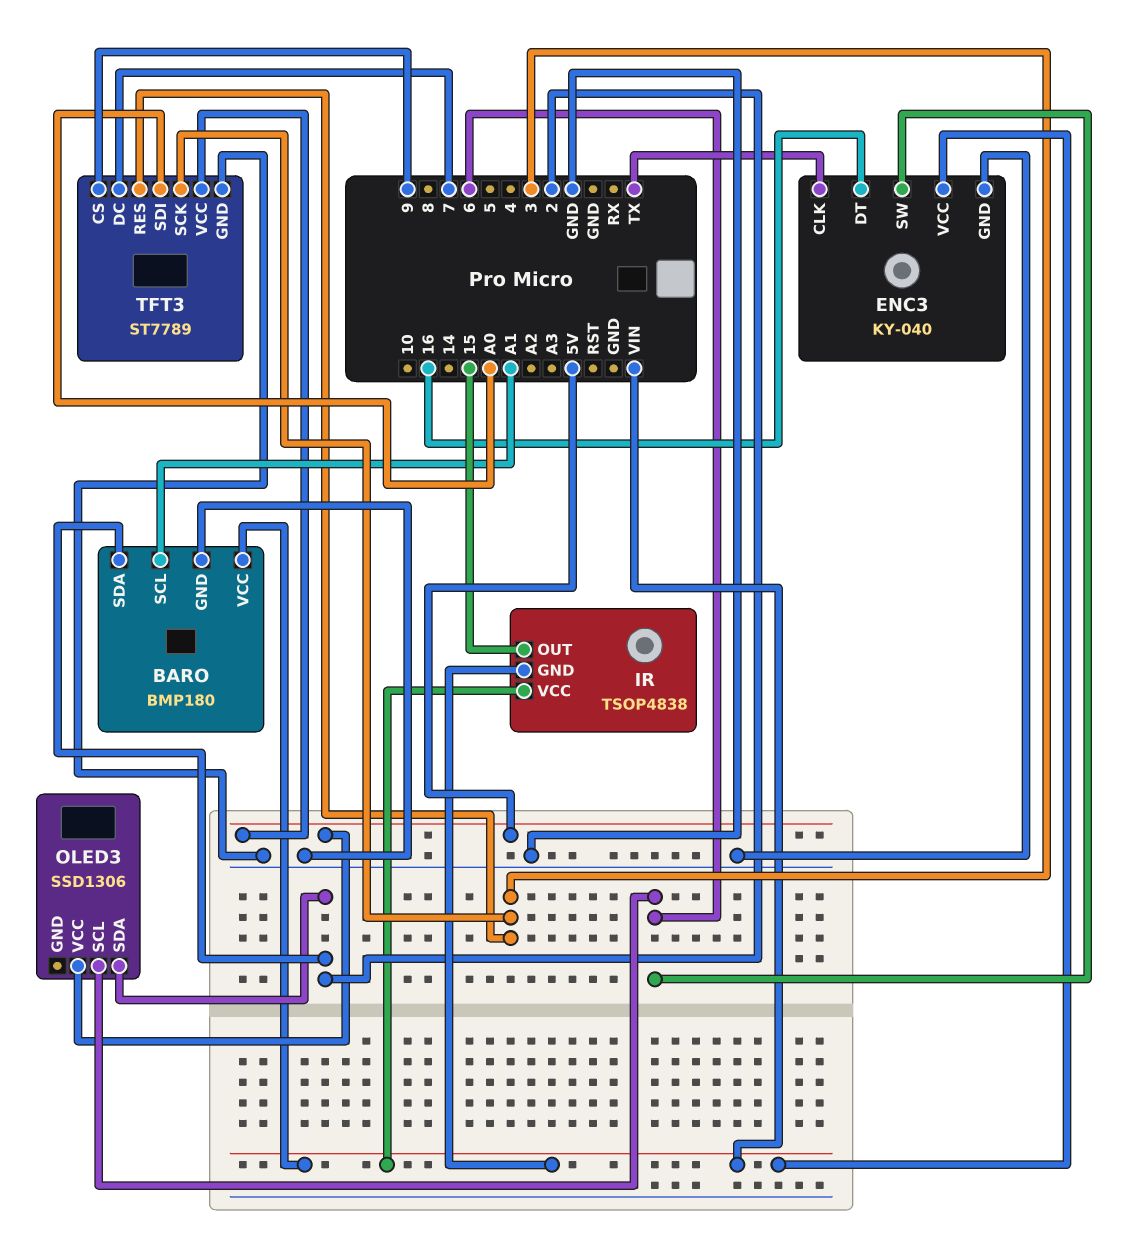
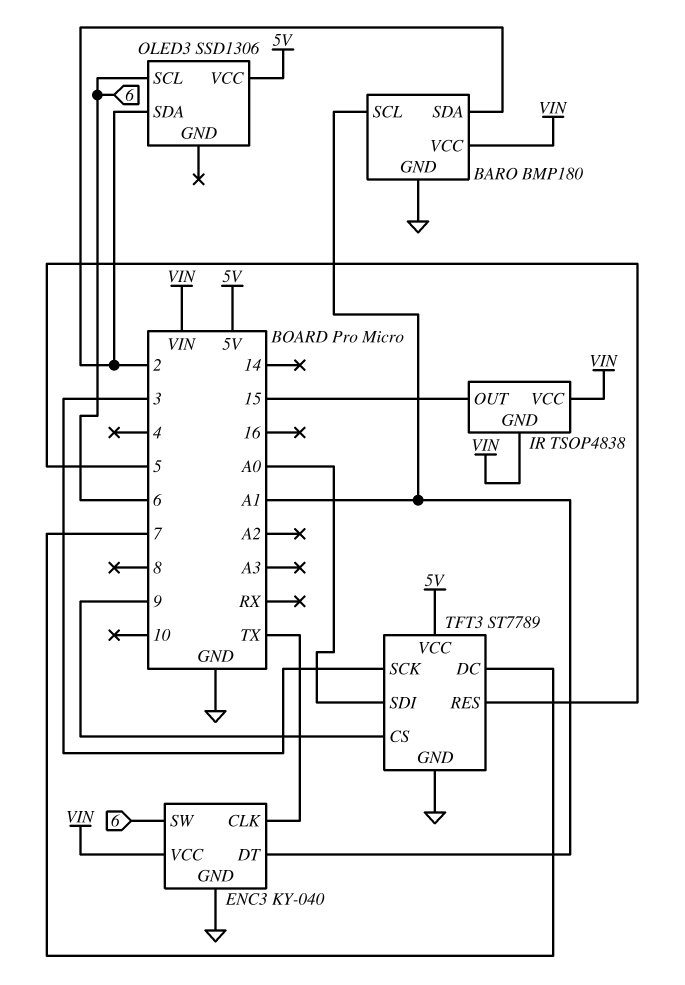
ENC3 pin DT: 16 -> A1
TFT3 pin RES: 3 -> 5

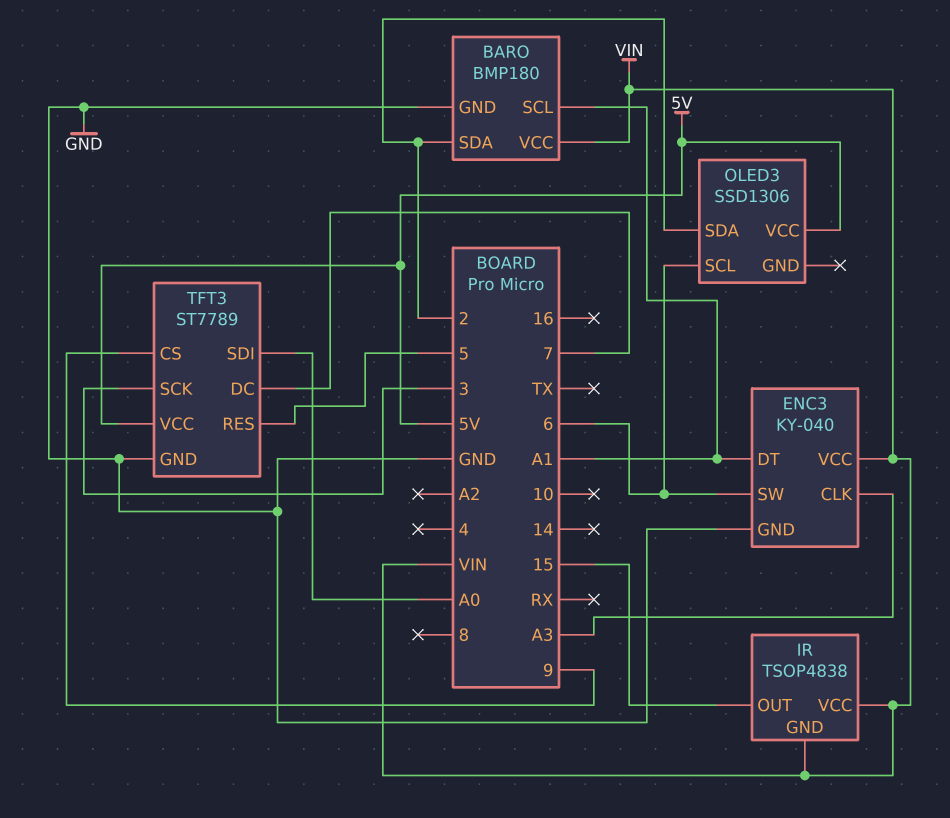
ENC3 pin CLK: TX -> A3

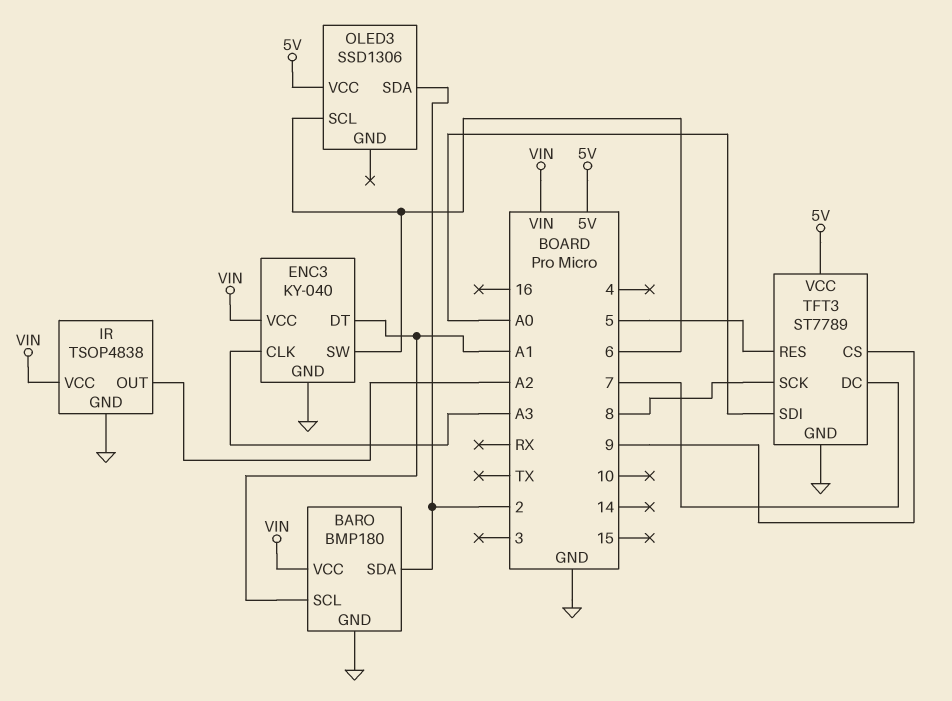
IR pin GND: VIN -> GND
IR pin OUT: 15 -> A2
TFT3 pin SCK: 3 -> 8

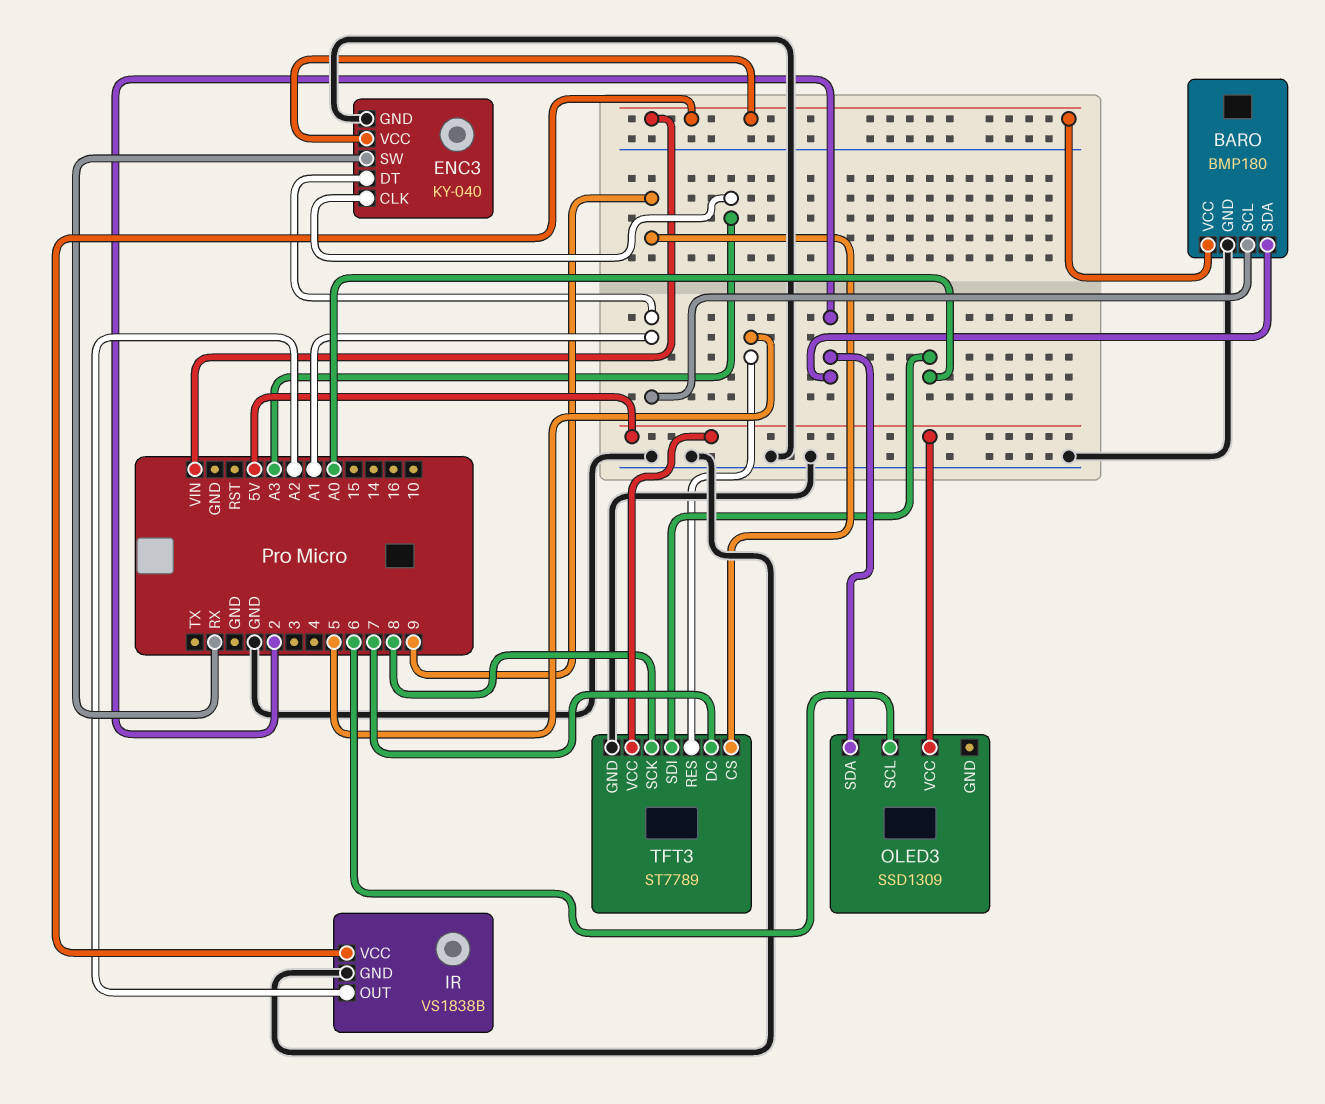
ENC3 pin SW: 6 -> RX
IR: TSOP4838 -> VS1838B
OLED3: SSD1306 -> SSD1309

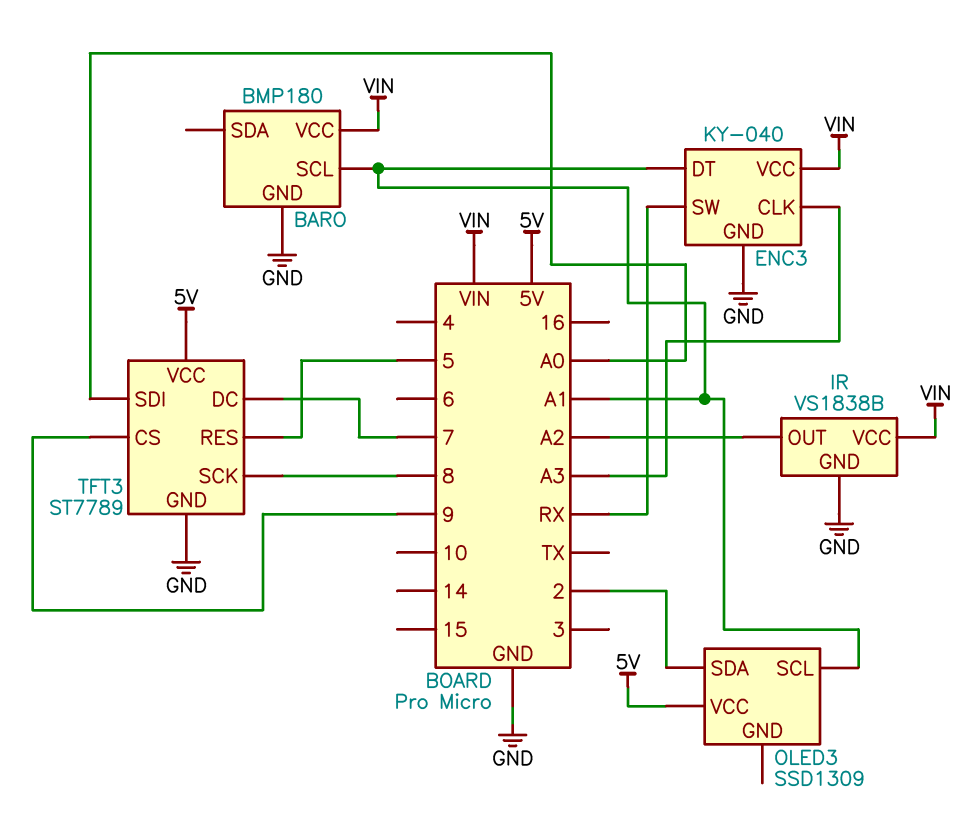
BARO pin SDA: 2 -> none
OLED3 pin SCL: 6 -> A1

